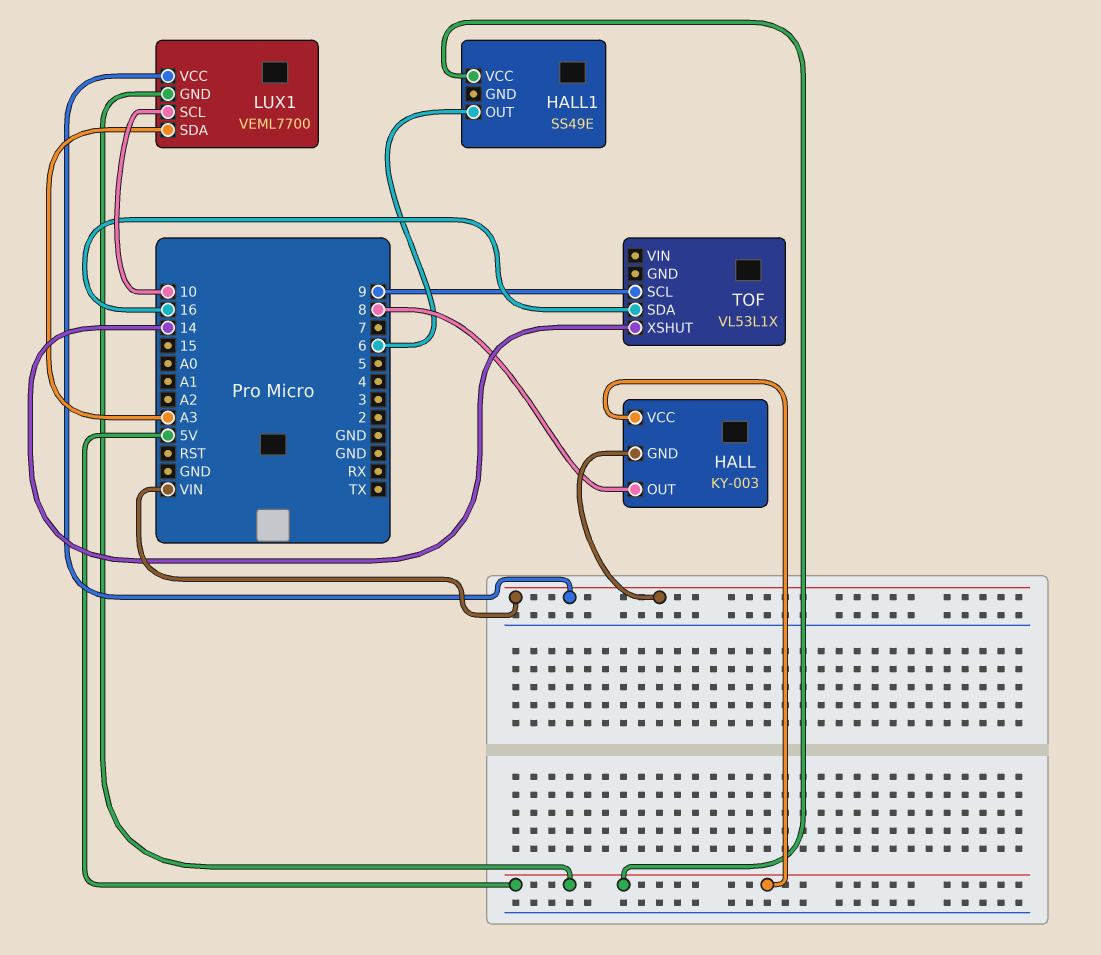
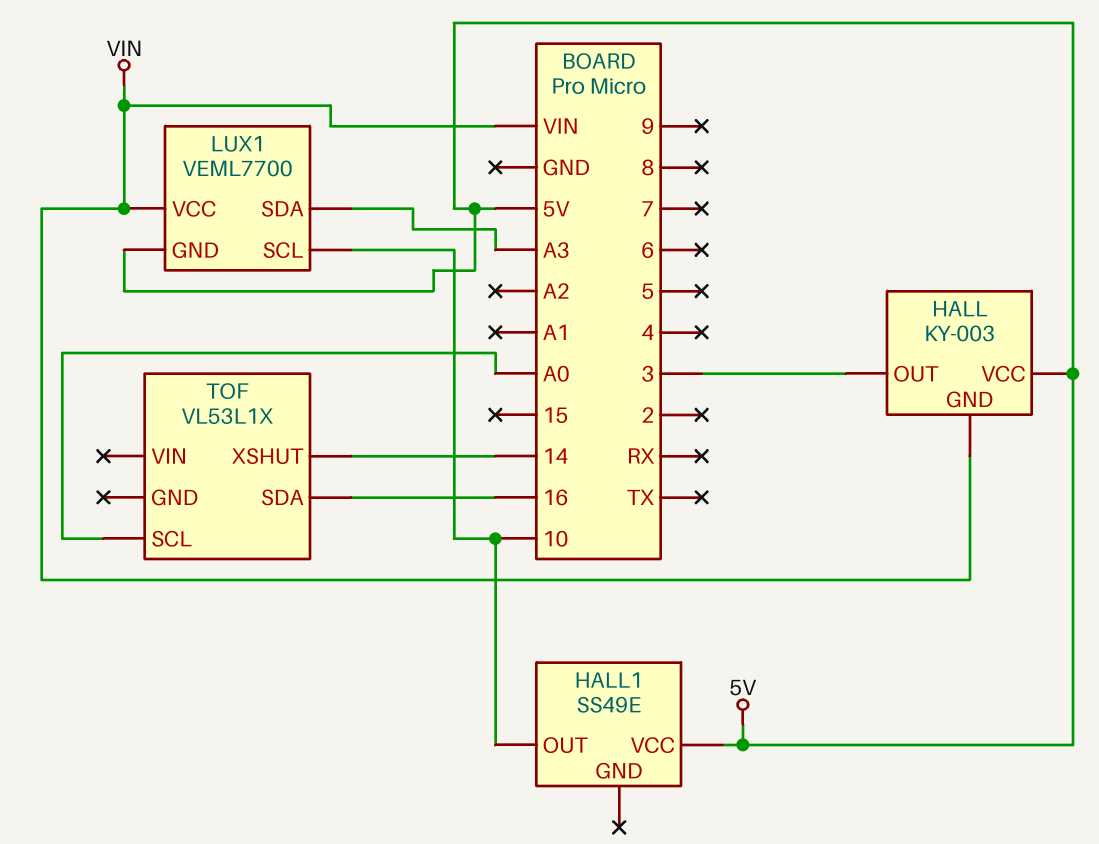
HALL pin OUT: 8 -> 3
HALL1 pin OUT: 6 -> 10
TOF pin SCL: 9 -> A0

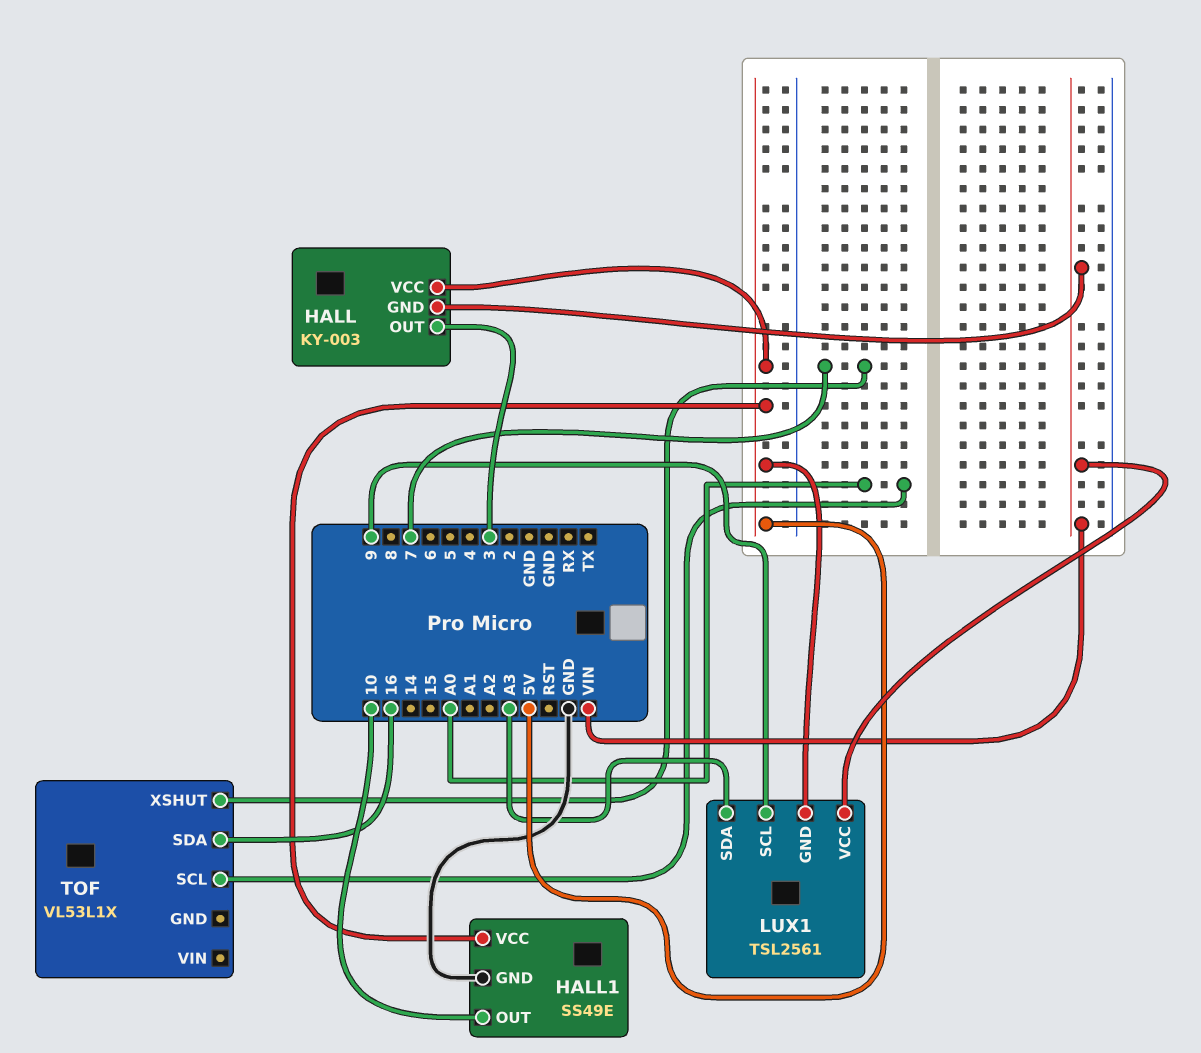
HALL1 pin GND: none -> GND
LUX1: VEML7700 -> TSL2561
LUX1 pin SCL: 10 -> 9
TOF pin XSHUT: 14 -> 7

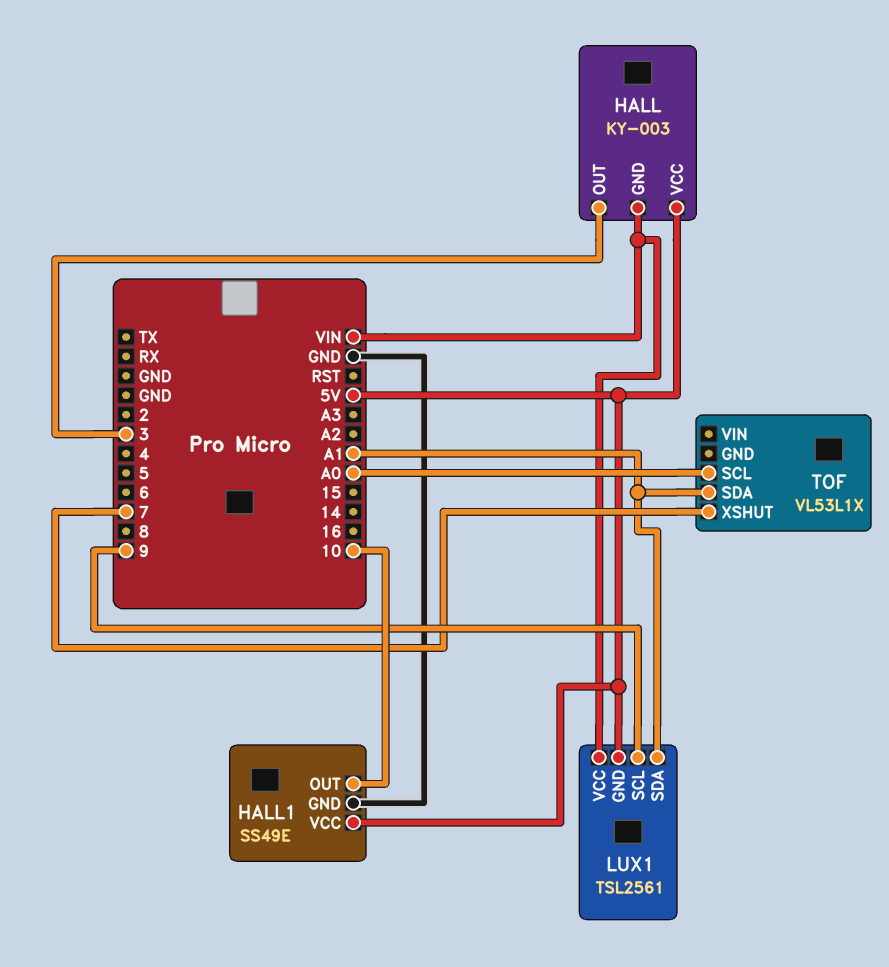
LUX1 pin SDA: A3 -> A1
TOF pin SDA: 16 -> A1

